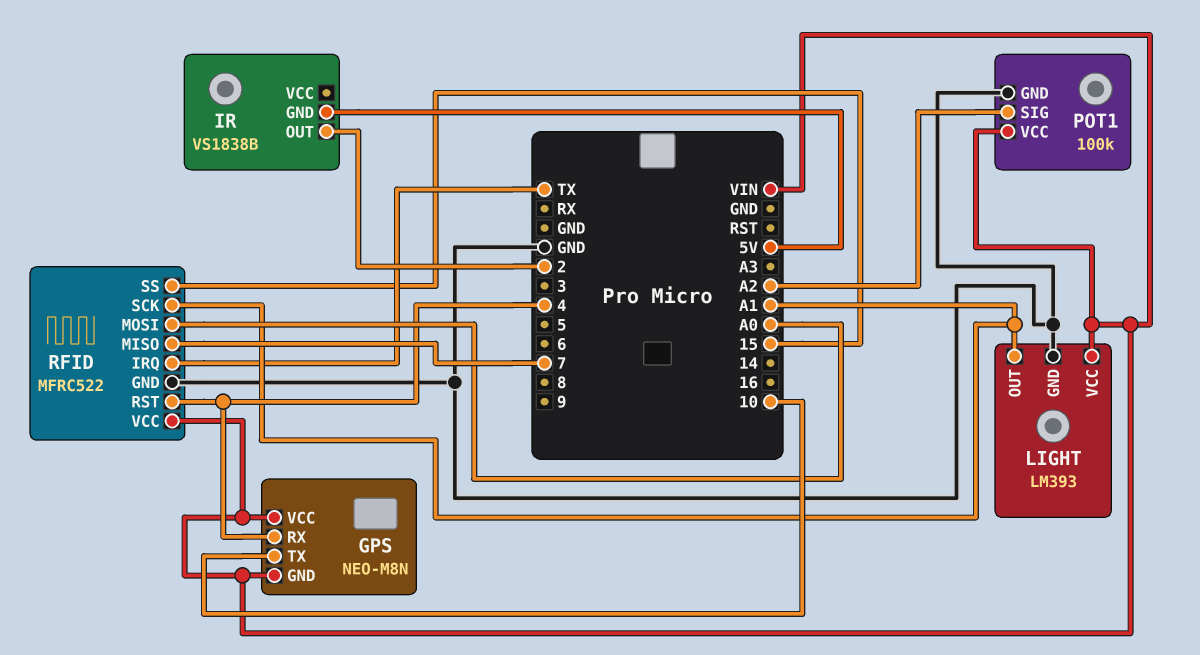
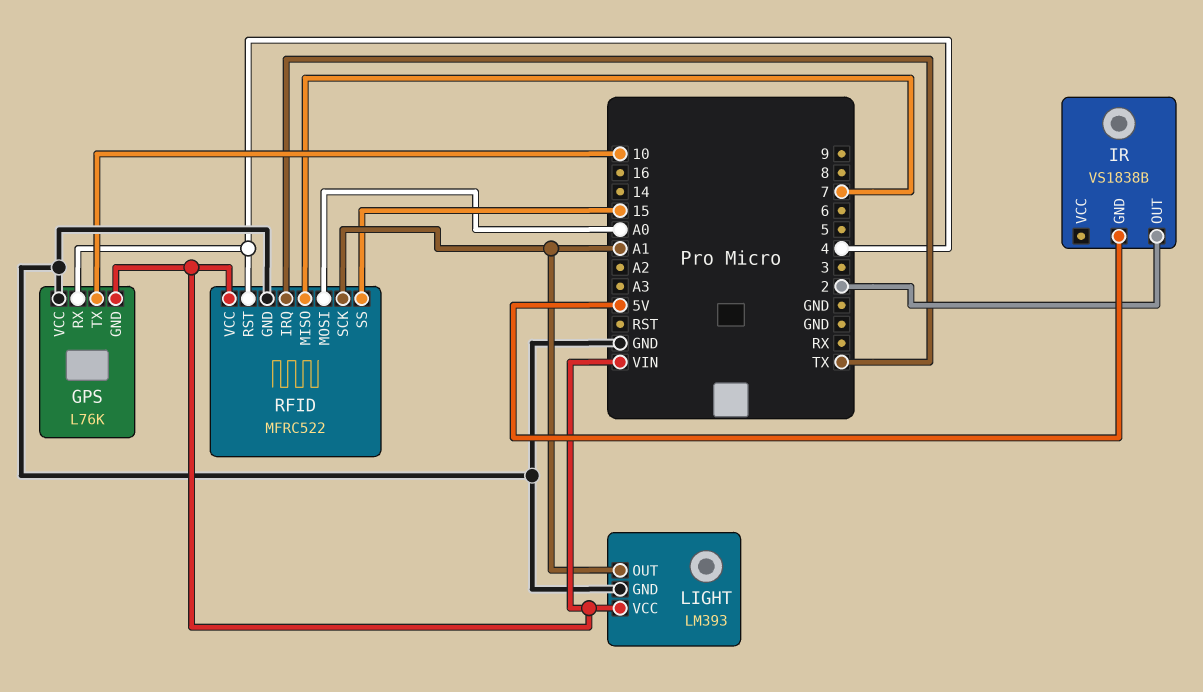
GPS: NEO-M8N -> L76K
GPS pin VCC: VIN -> GND
POT1: 100k -> none
POT1 pin GND: GND -> none
POT1 pin SIG: A2 -> none
POT1 pin VCC: VIN -> none

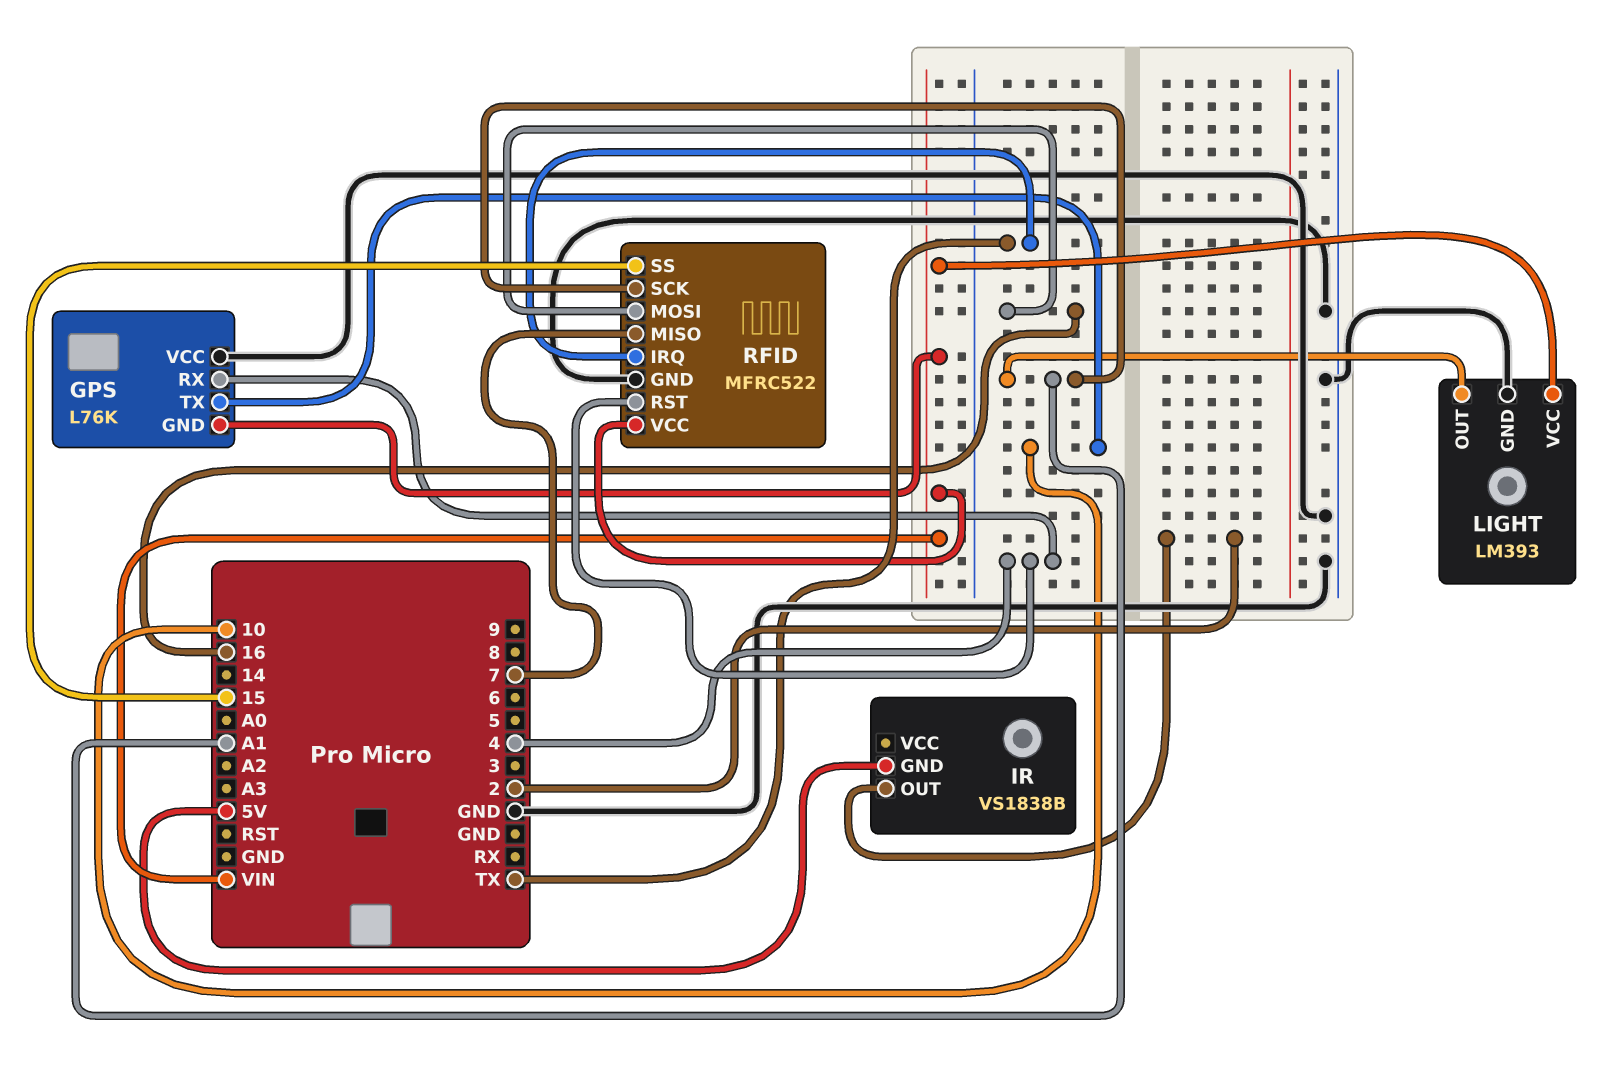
RFID pin MOSI: A0 -> 16

